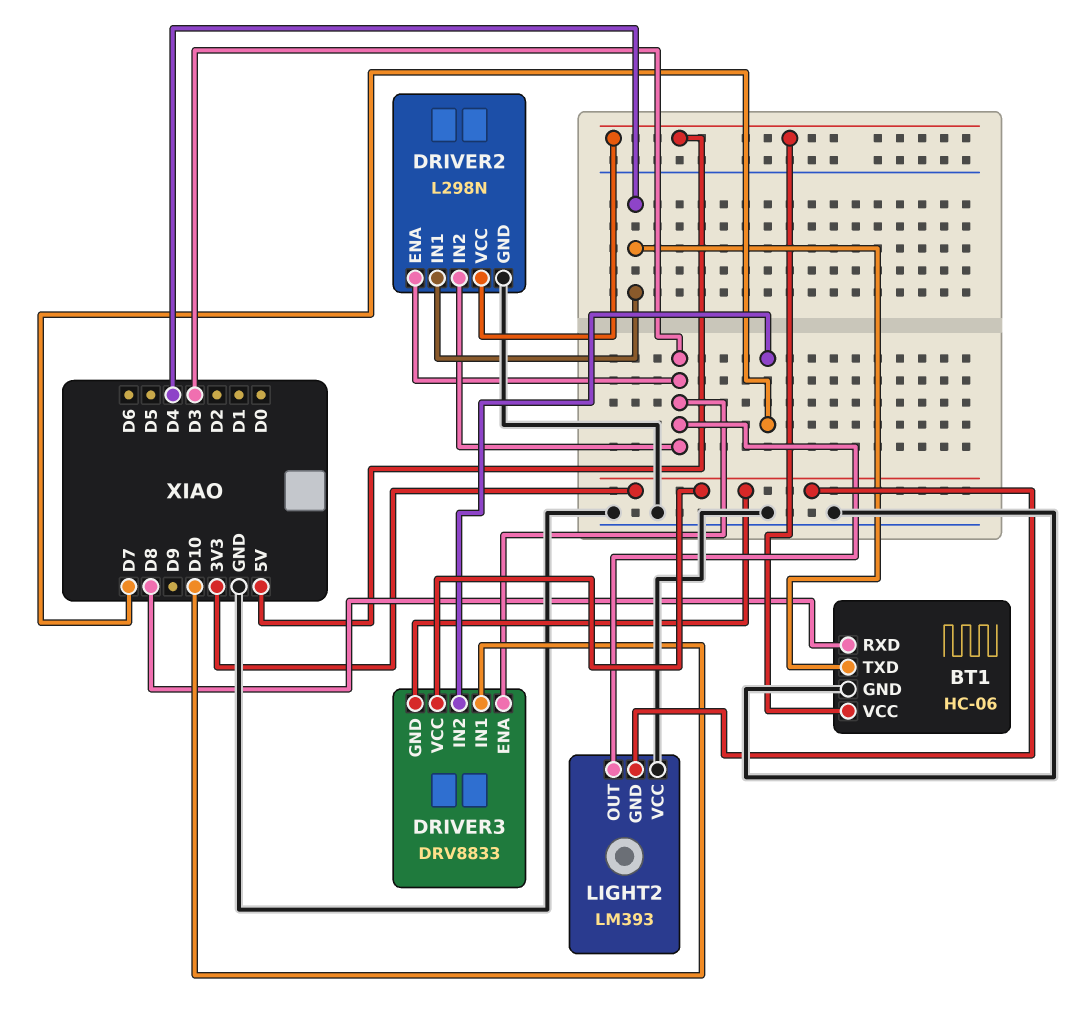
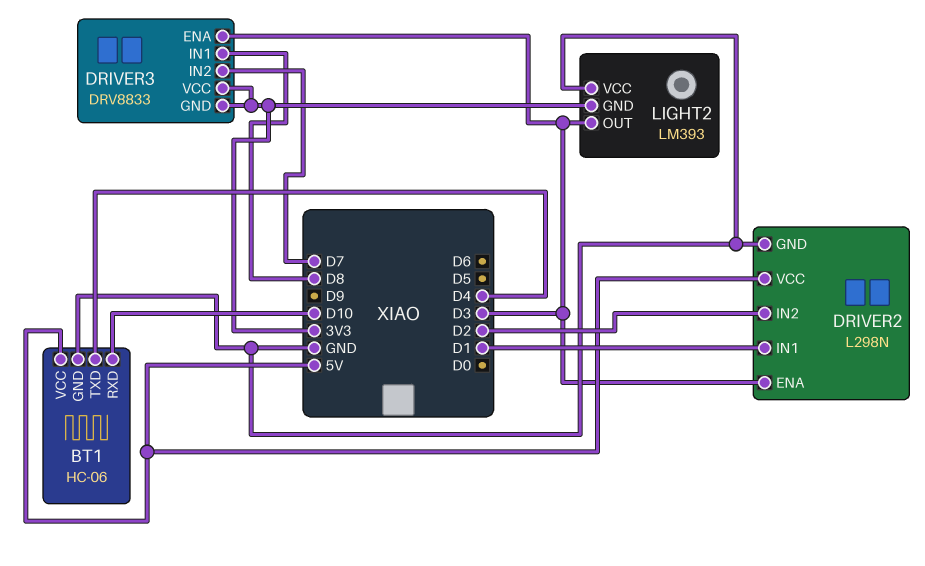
BT1 pin RXD: D8 -> D10
DRIVER2 pin IN1: D4 -> D1
DRIVER2 pin IN2: D3 -> D2
DRIVER3 pin IN1: D10 -> D8

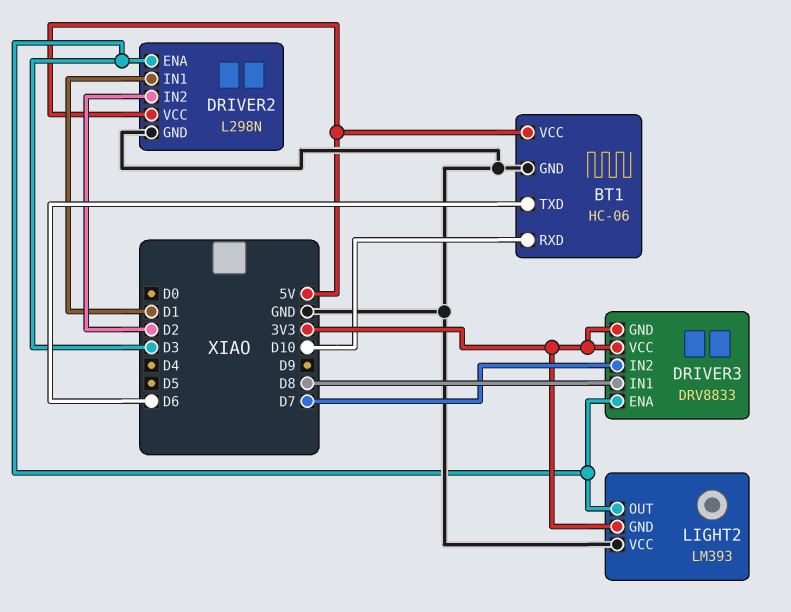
BT1 pin TXD: D4 -> D6

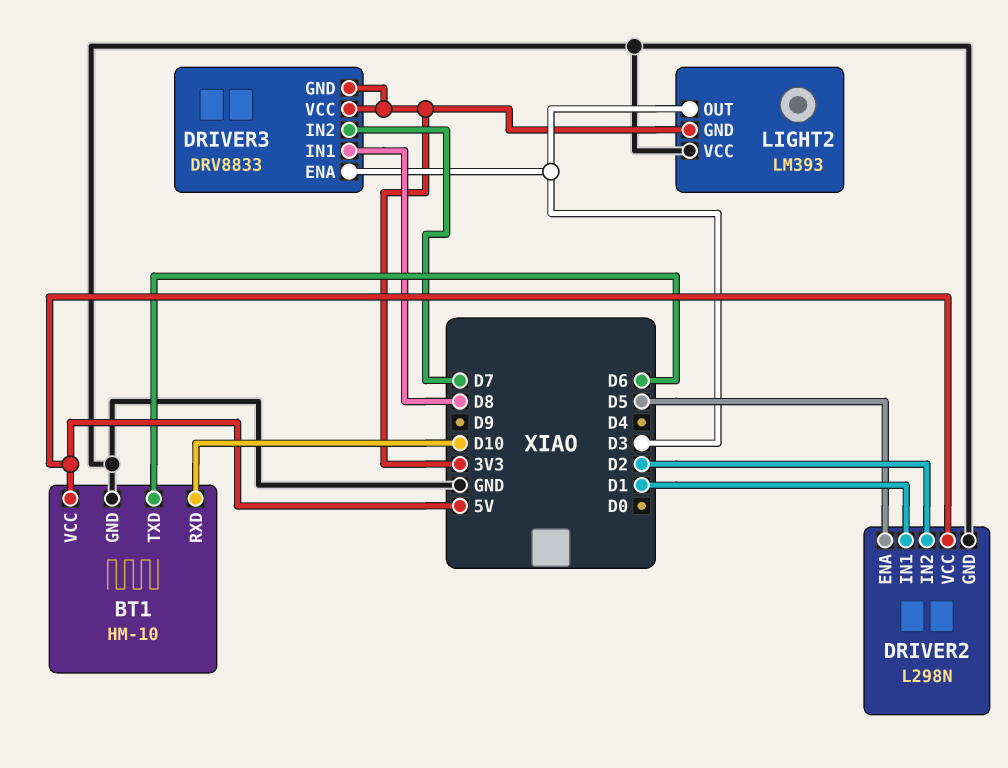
BT1: HC-06 -> HM-10
DRIVER2 pin ENA: D3 -> D5

